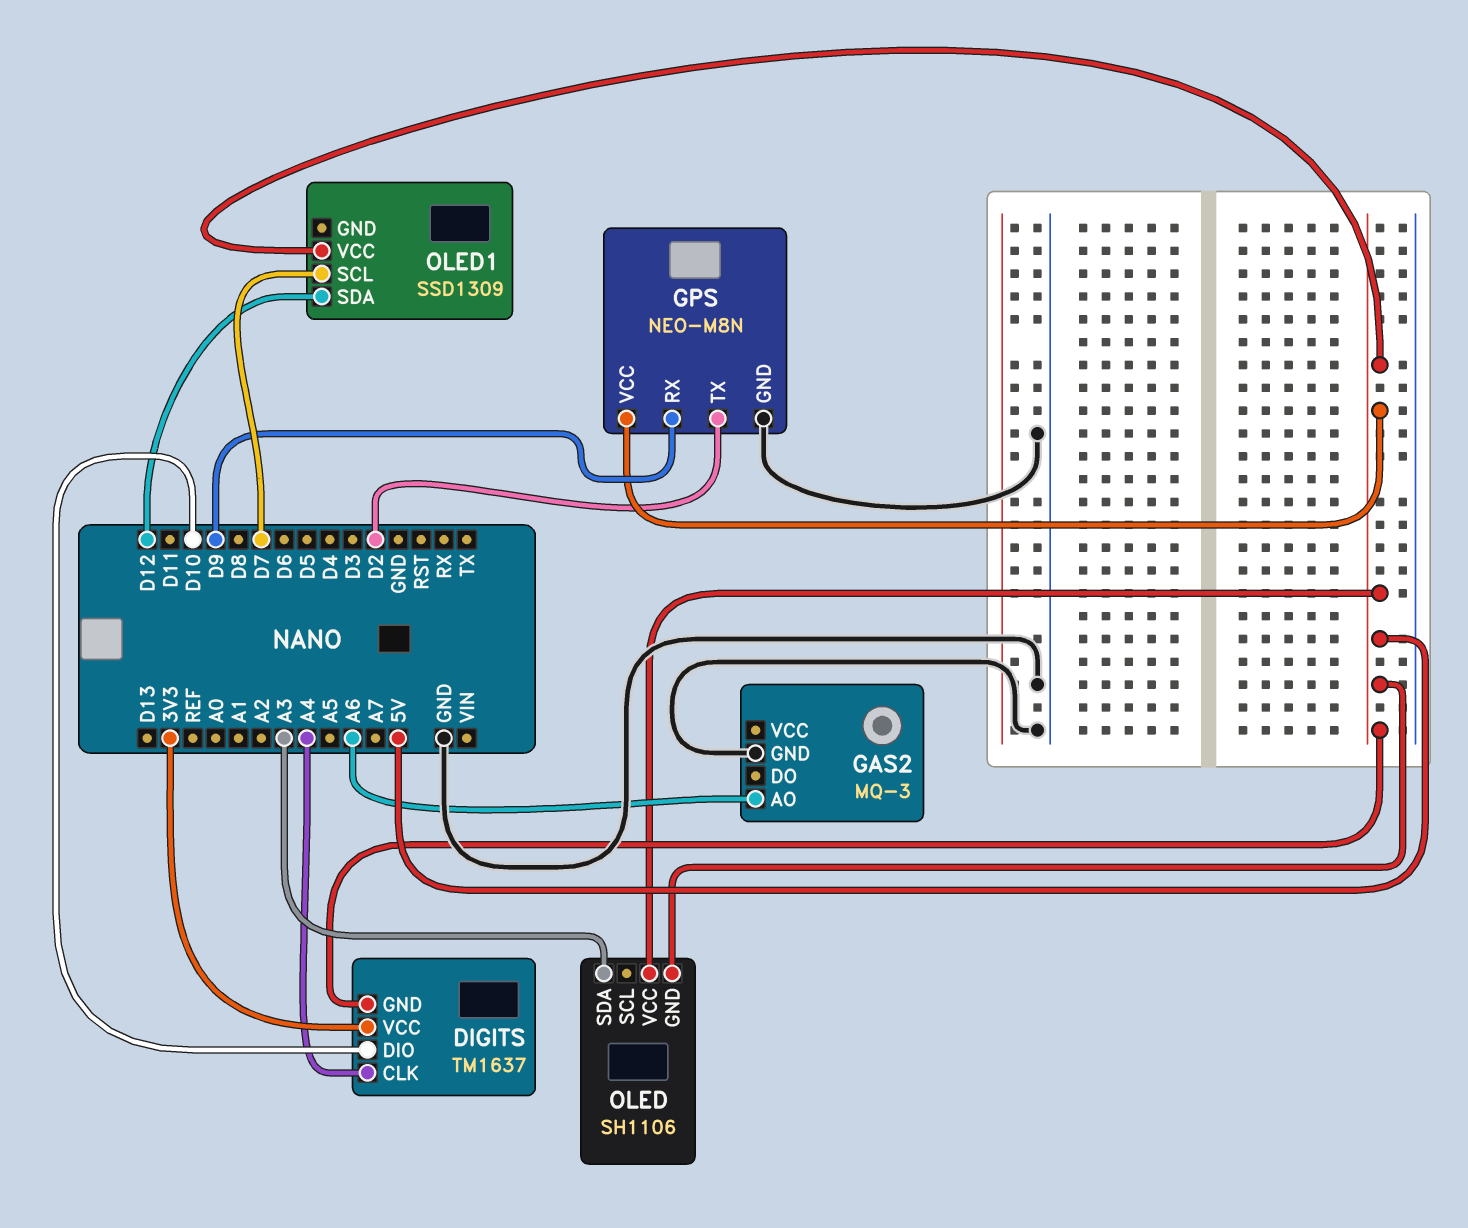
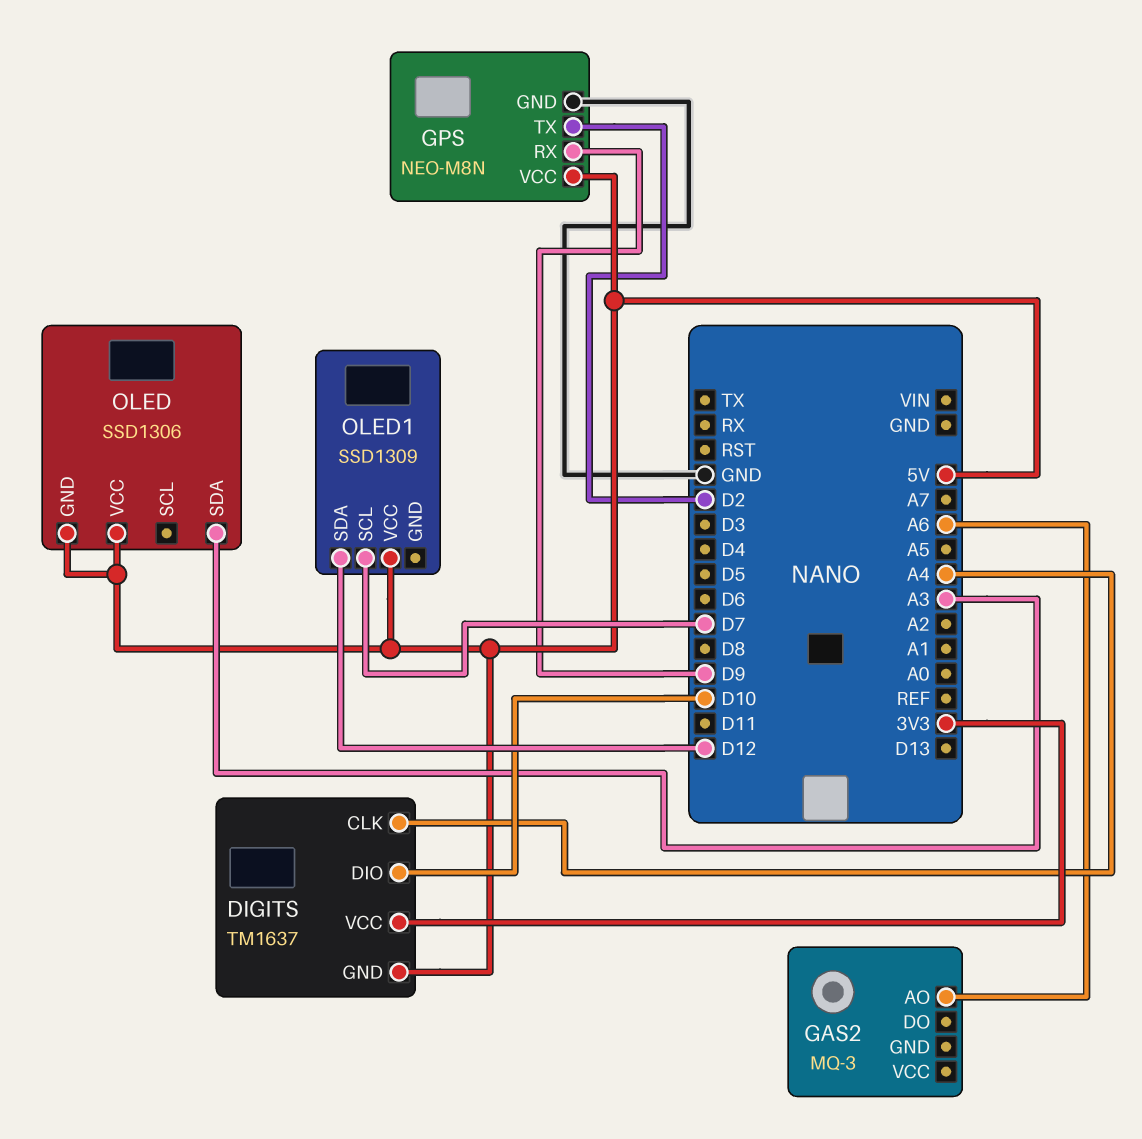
GAS2 pin GND: GND -> none
OLED: SH1106 -> SSD1306

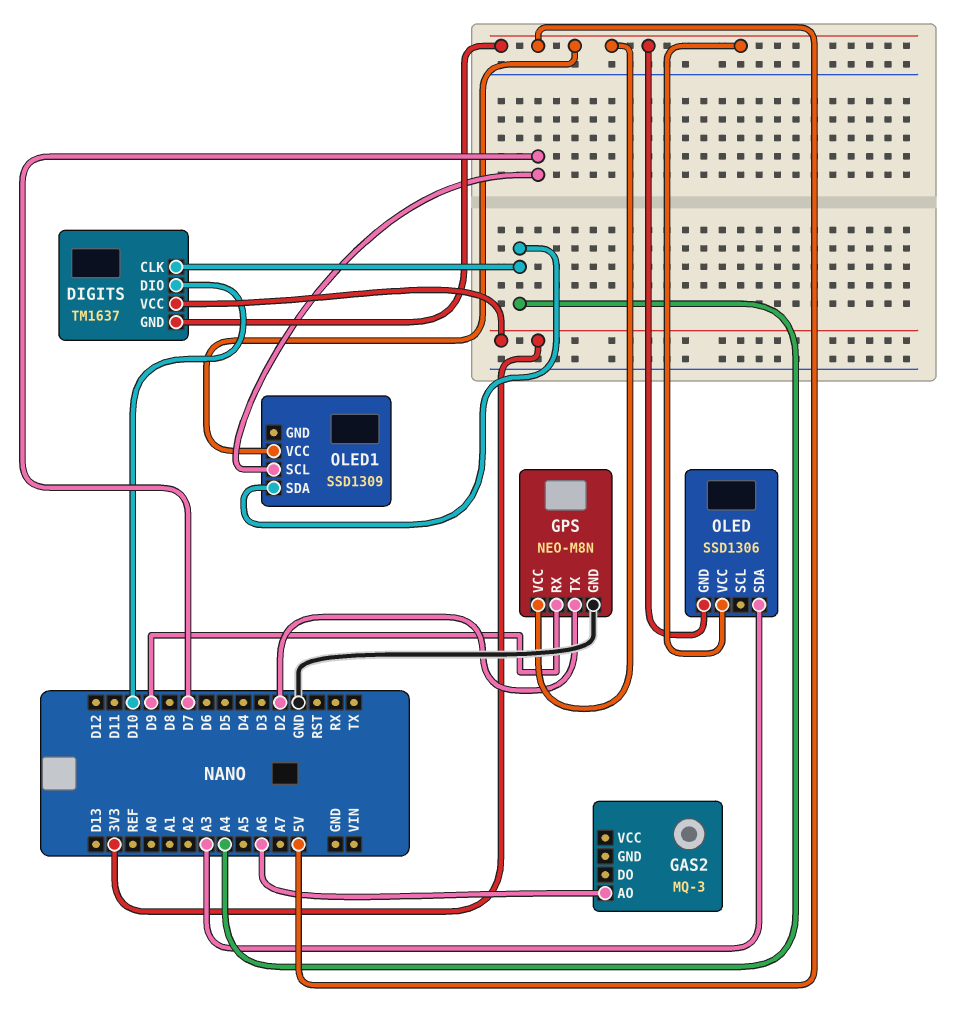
OLED1 pin SDA: D12 -> A4

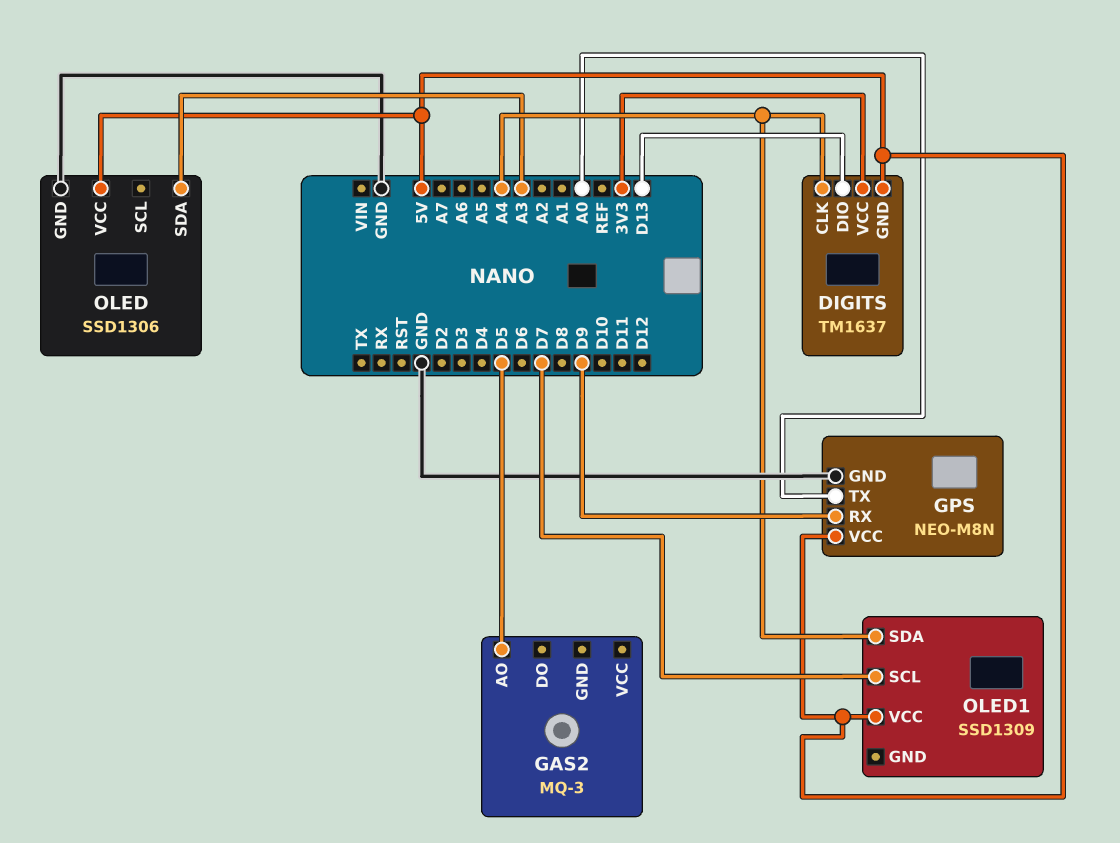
DIGITS pin DIO: D10 -> D13
GAS2 pin AO: A6 -> D5
GPS pin TX: D2 -> A0
OLED pin GND: 5V -> GND

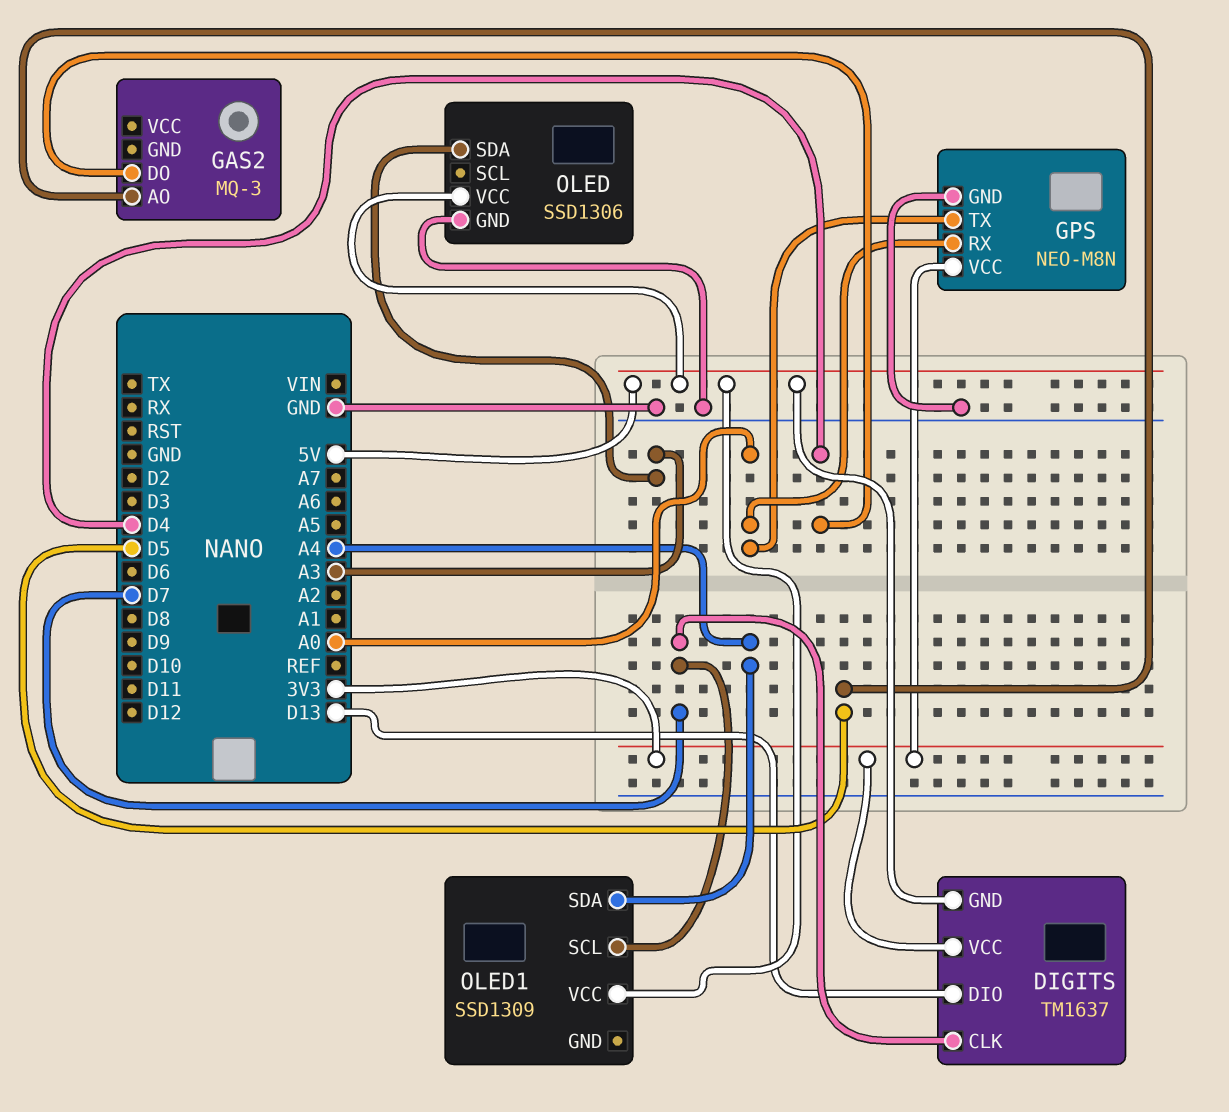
DIGITS pin CLK: A4 -> D7
GAS2 pin DO: none -> D4
GPS pin RX: D9 -> A0
GPS pin VCC: 5V -> 3V3

